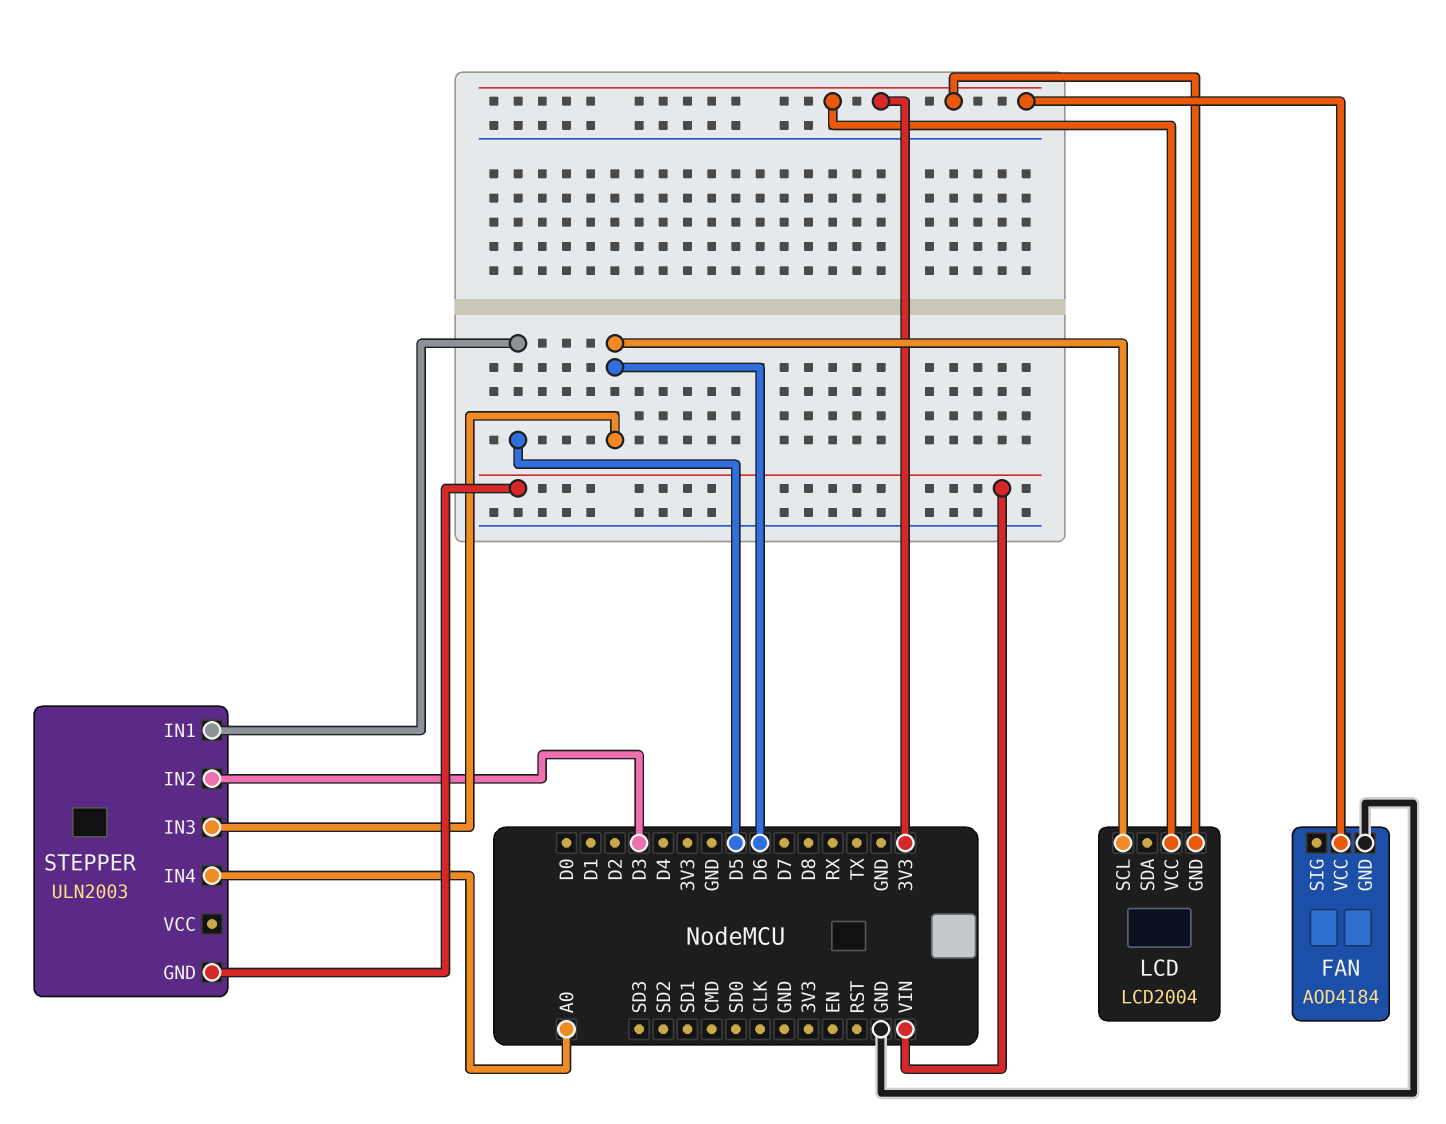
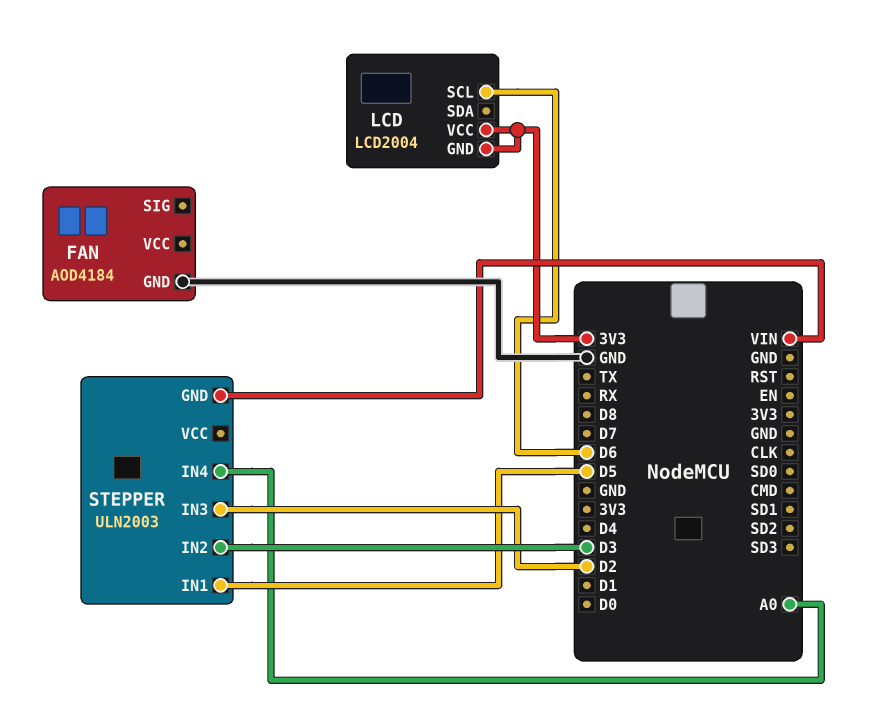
FAN pin VCC: 3V3 -> none
STEPPER pin IN3: D6 -> D2

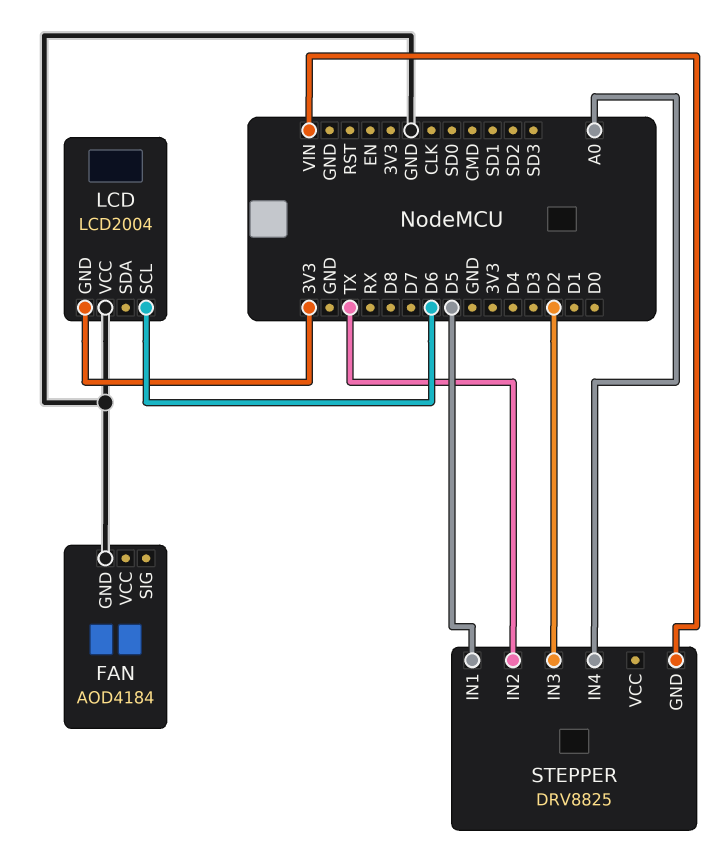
LCD pin VCC: 3V3 -> GND
STEPPER: ULN2003 -> DRV8825
STEPPER pin IN2: D3 -> TX

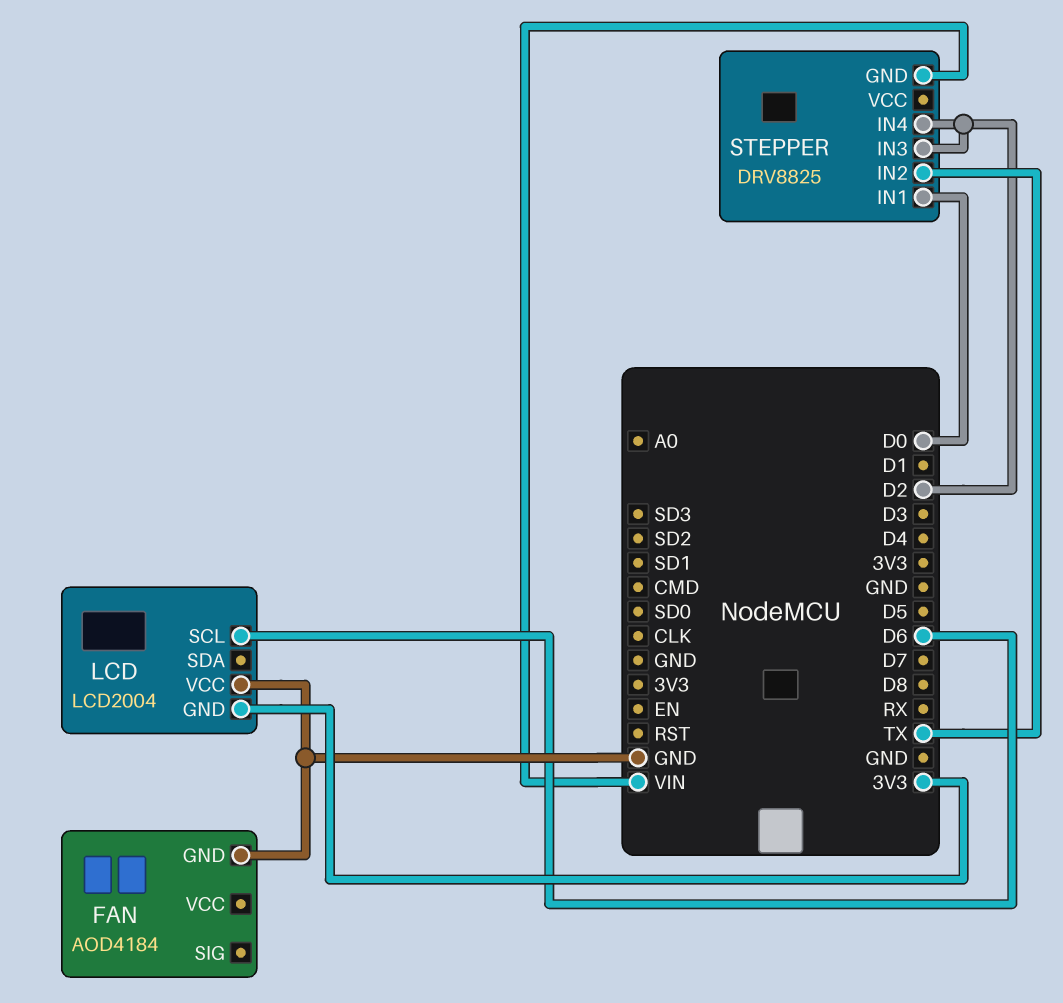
STEPPER pin IN1: D5 -> D0
STEPPER pin IN4: A0 -> D2

